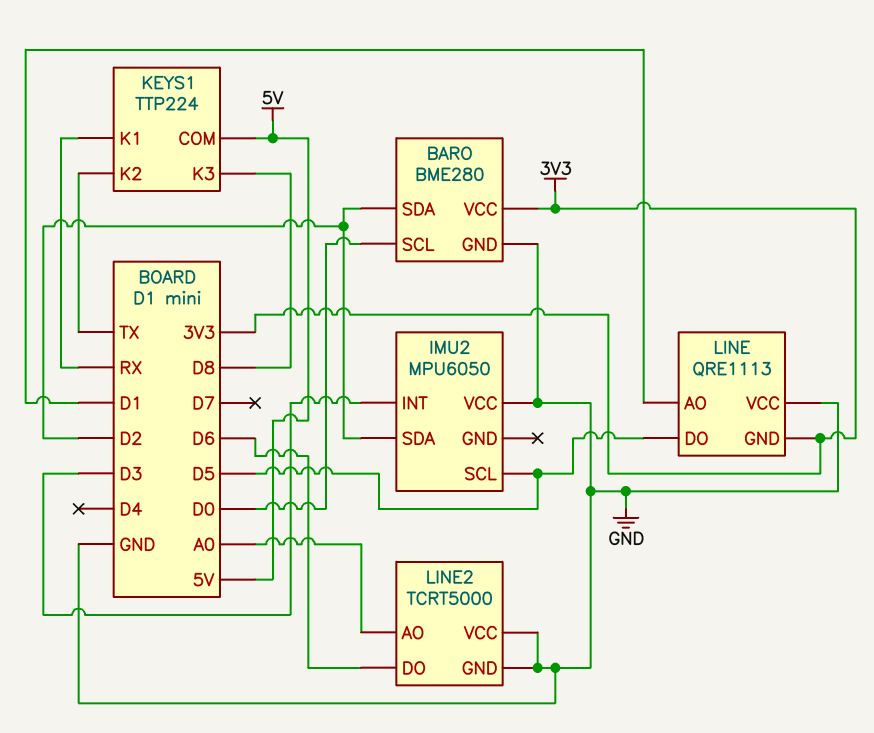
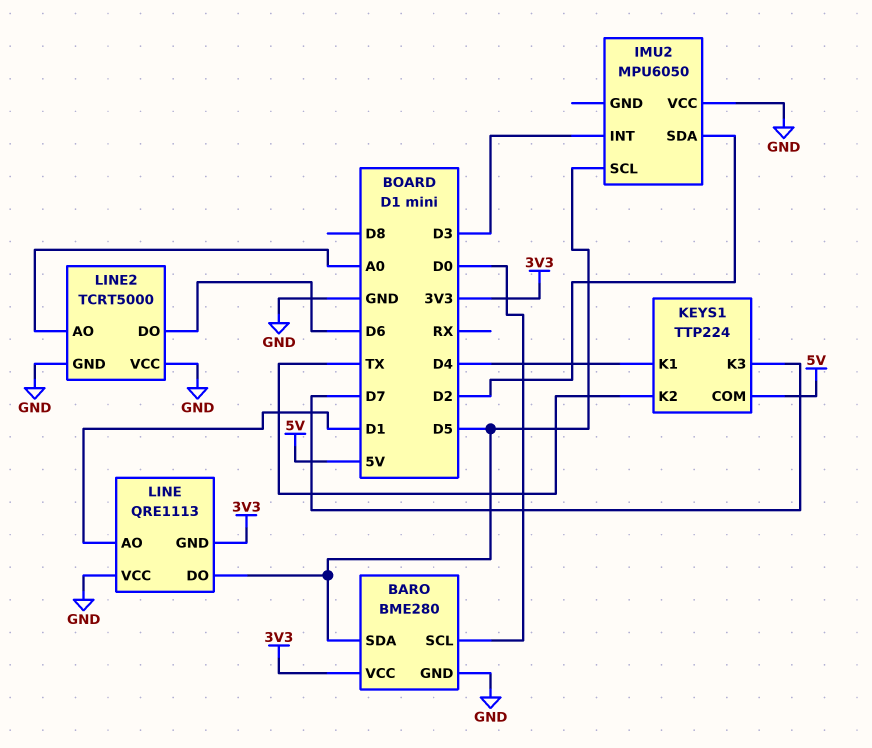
BARO pin SDA: D2 -> D5
KEYS1 pin K1: RX -> D4
KEYS1 pin K3: D8 -> D7

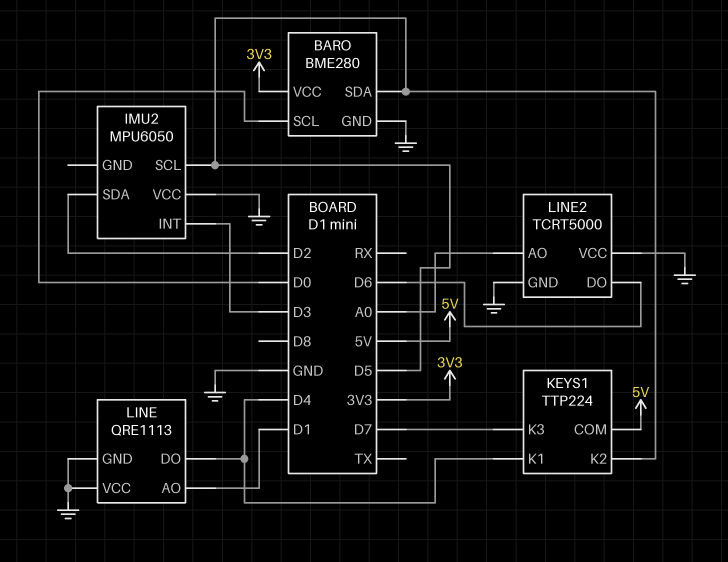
KEYS1 pin K2: TX -> D5
LINE pin DO: D5 -> D4
LINE pin GND: 3V3 -> GND

